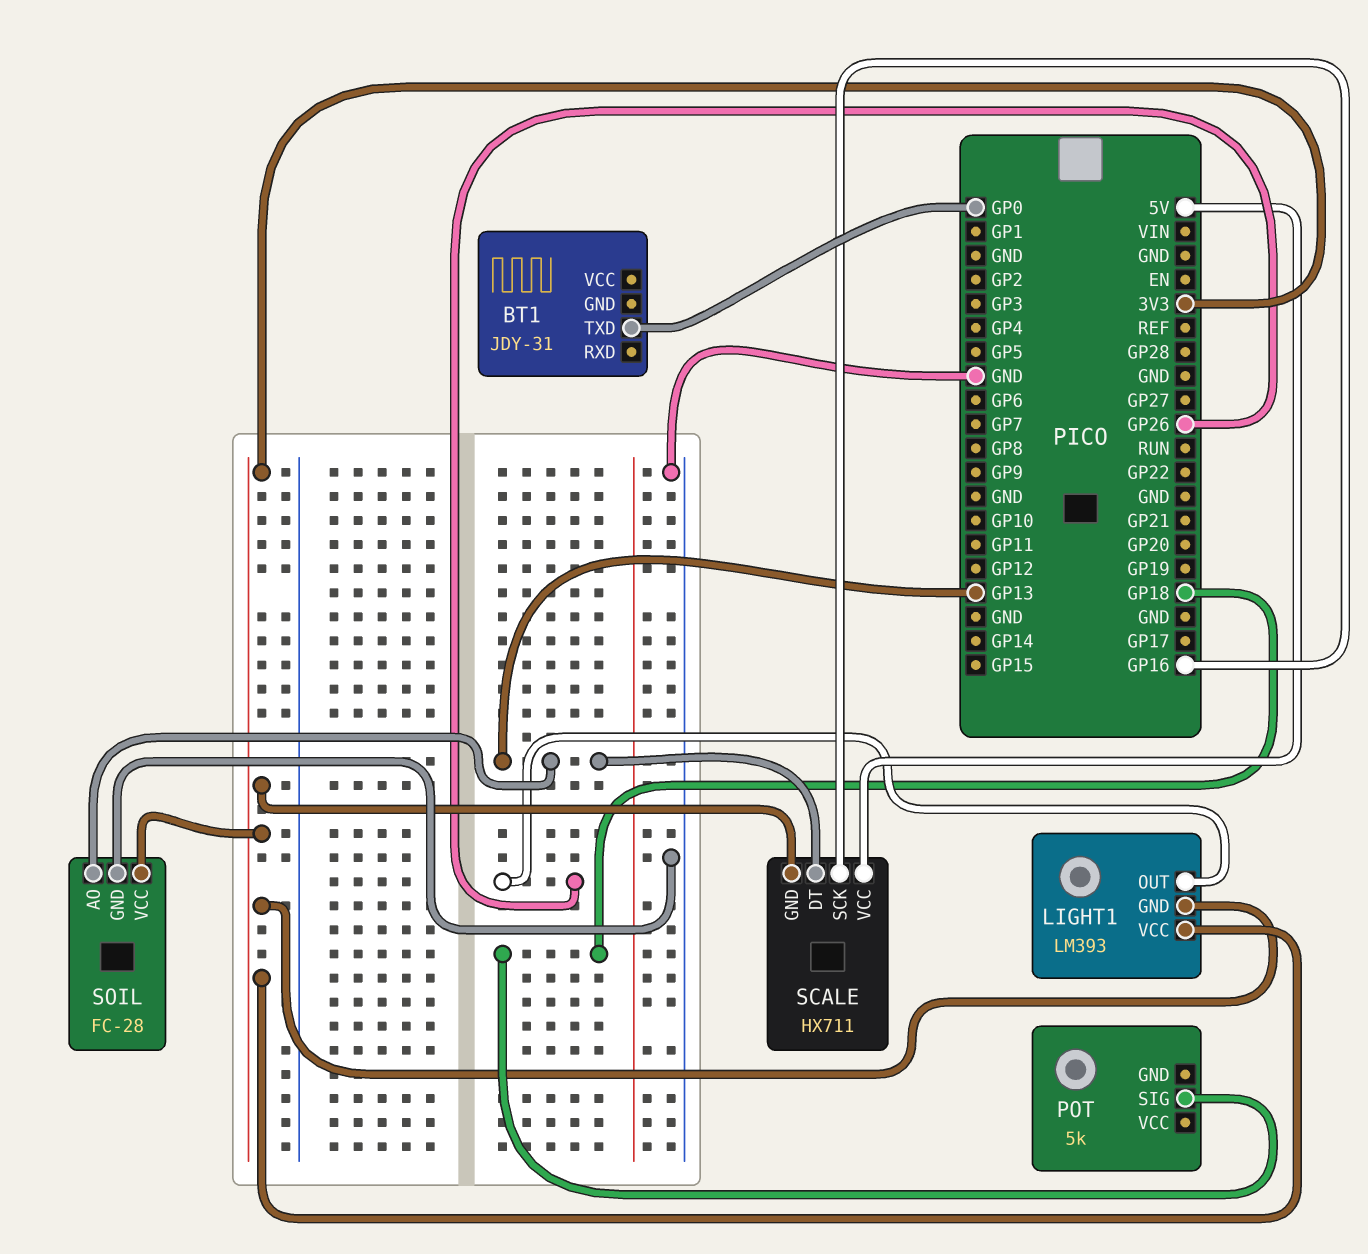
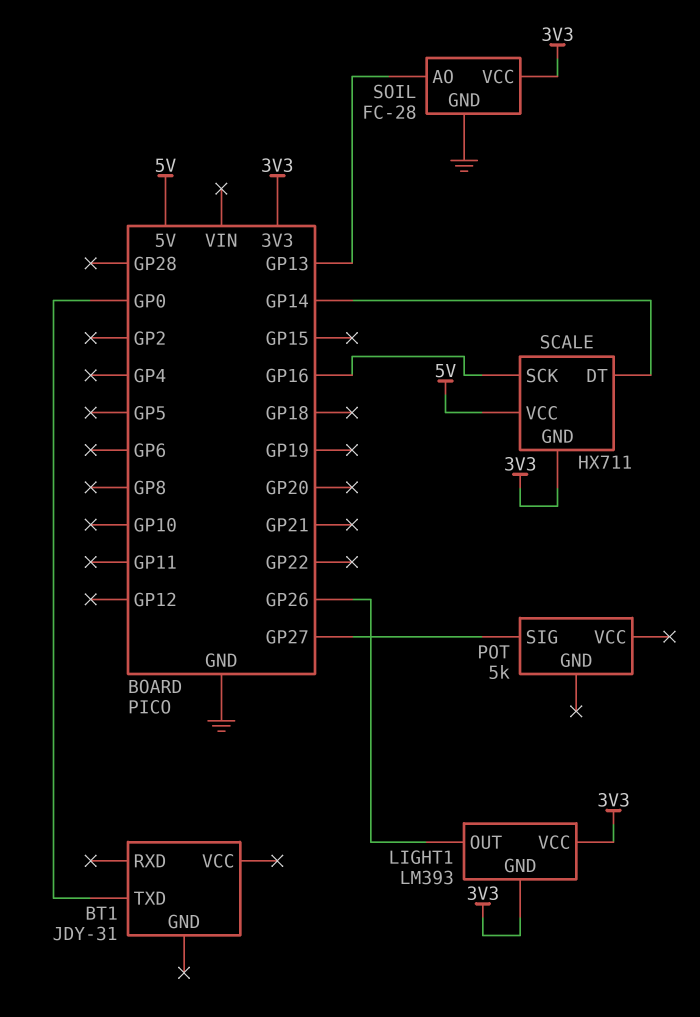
POT pin SIG: GP18 -> GP27
SCALE pin DT: GP13 -> GP14

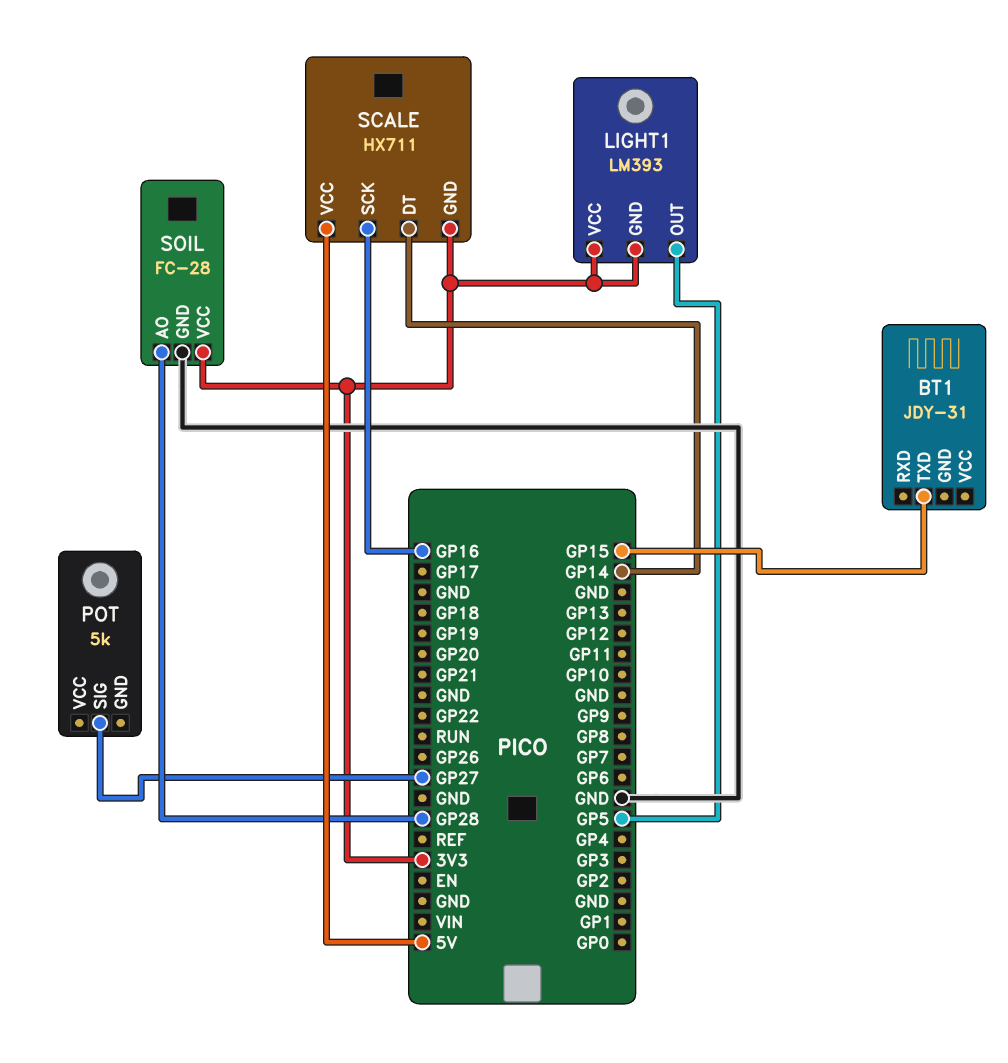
BT1 pin TXD: GP0 -> GP15
LIGHT1 pin OUT: GP26 -> GP5
SOIL pin AO: GP13 -> GP28

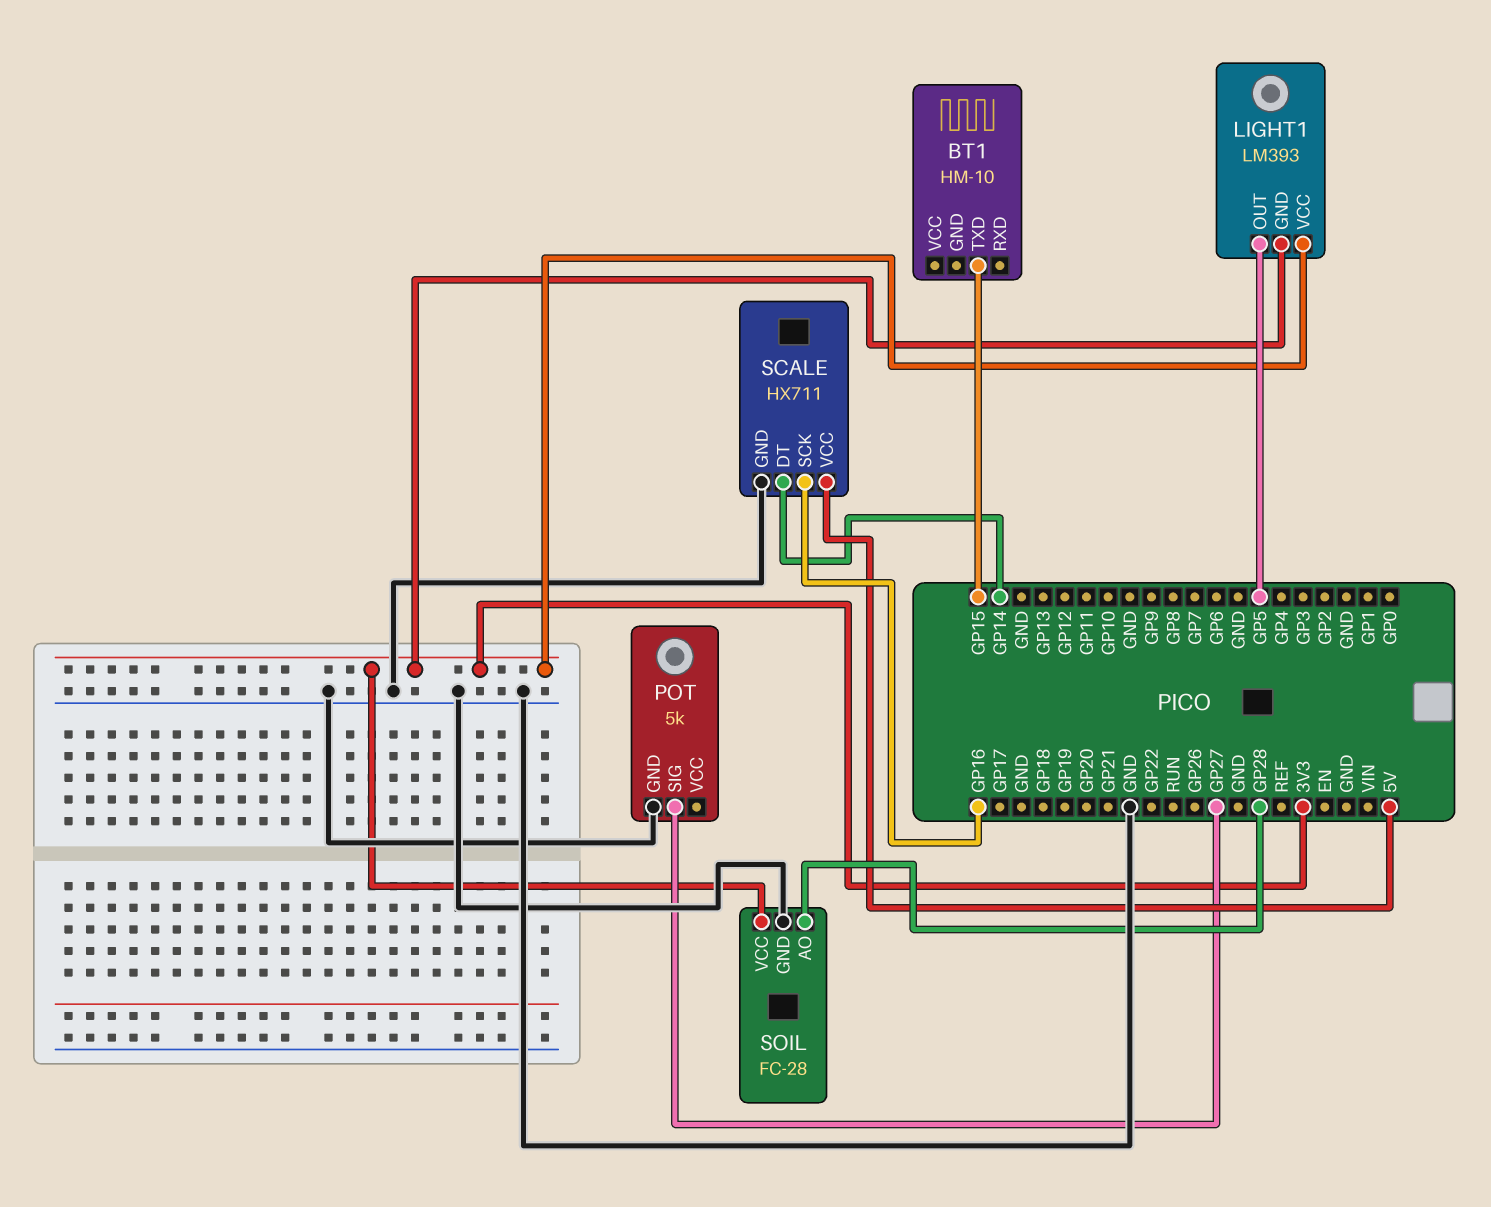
BT1: JDY-31 -> HM-10
POT pin GND: none -> GND
SCALE pin GND: 3V3 -> GND

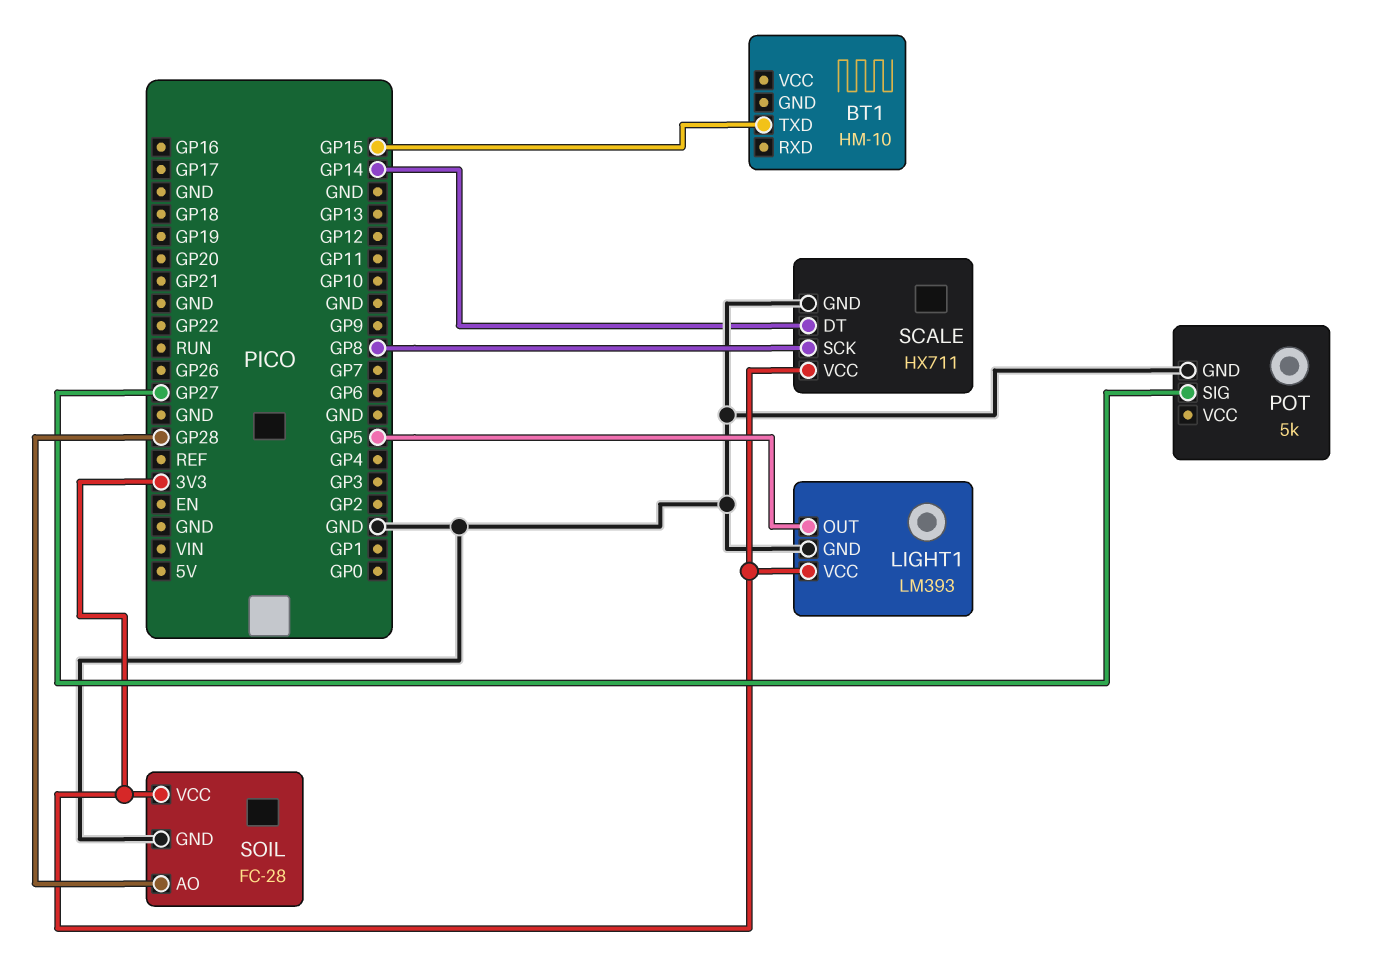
LIGHT1 pin GND: 3V3 -> GND
SCALE pin SCK: GP16 -> GP8
SCALE pin VCC: 5V -> 3V3

